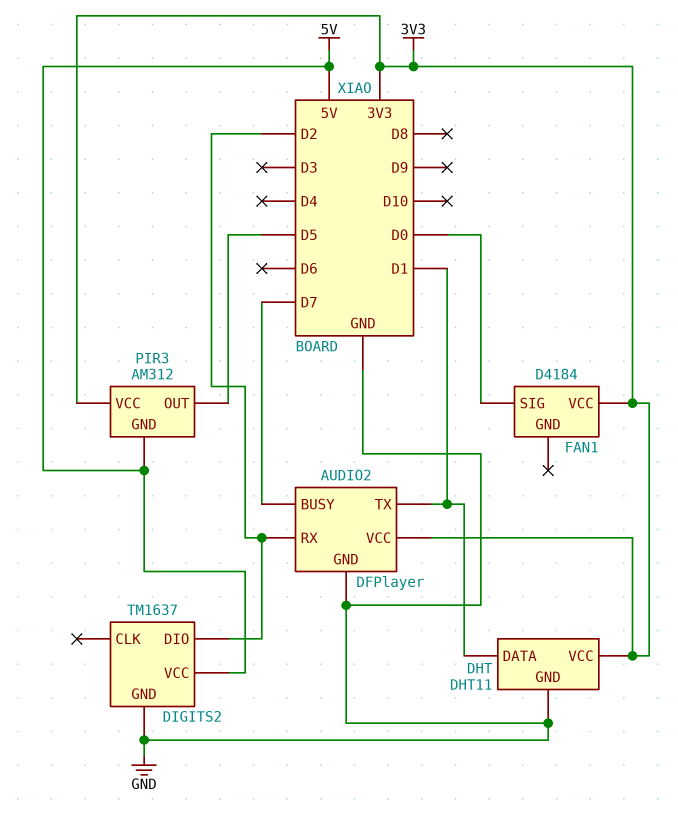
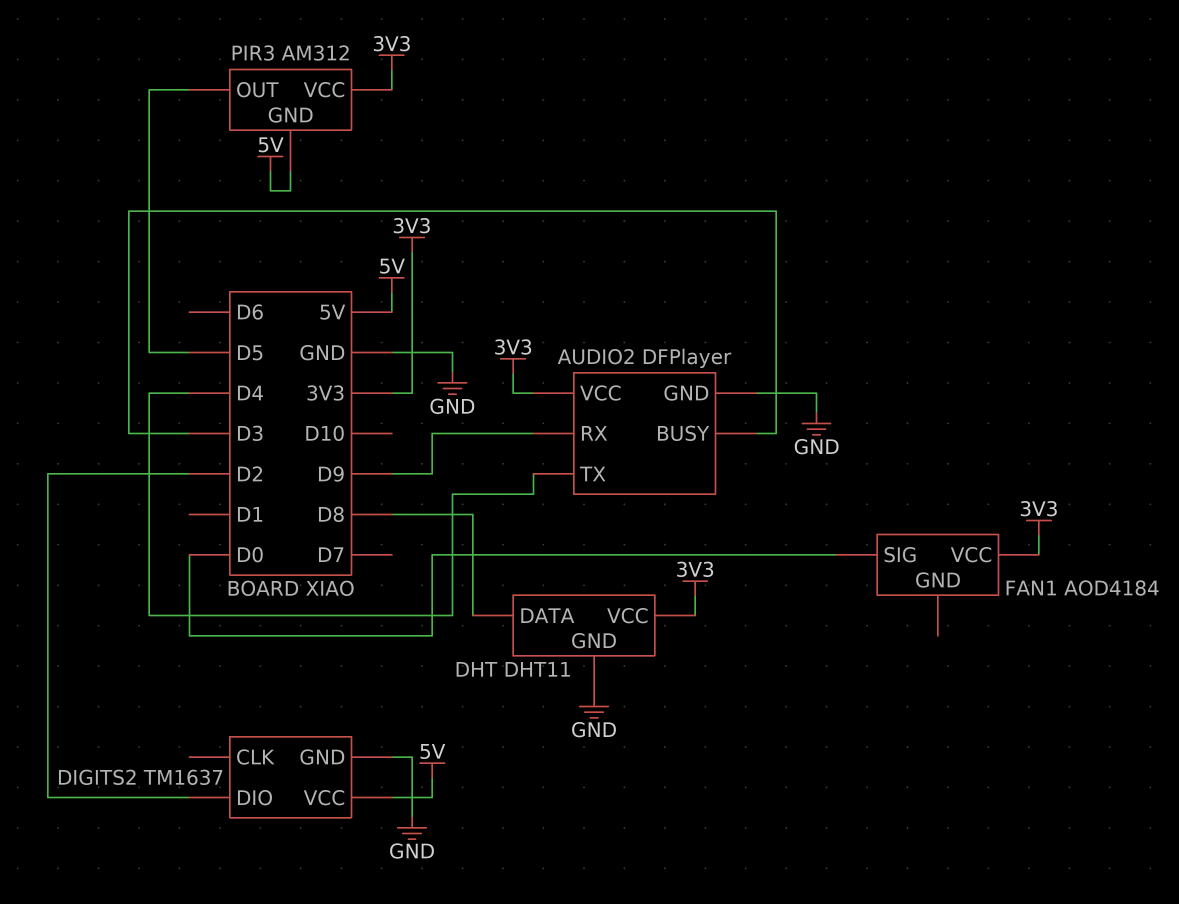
AUDIO2 pin BUSY: D7 -> D3
AUDIO2 pin RX: D2 -> D9
AUDIO2 pin TX: D1 -> D4
DHT pin DATA: D1 -> D8
FAN1: D4184 -> AOD4184

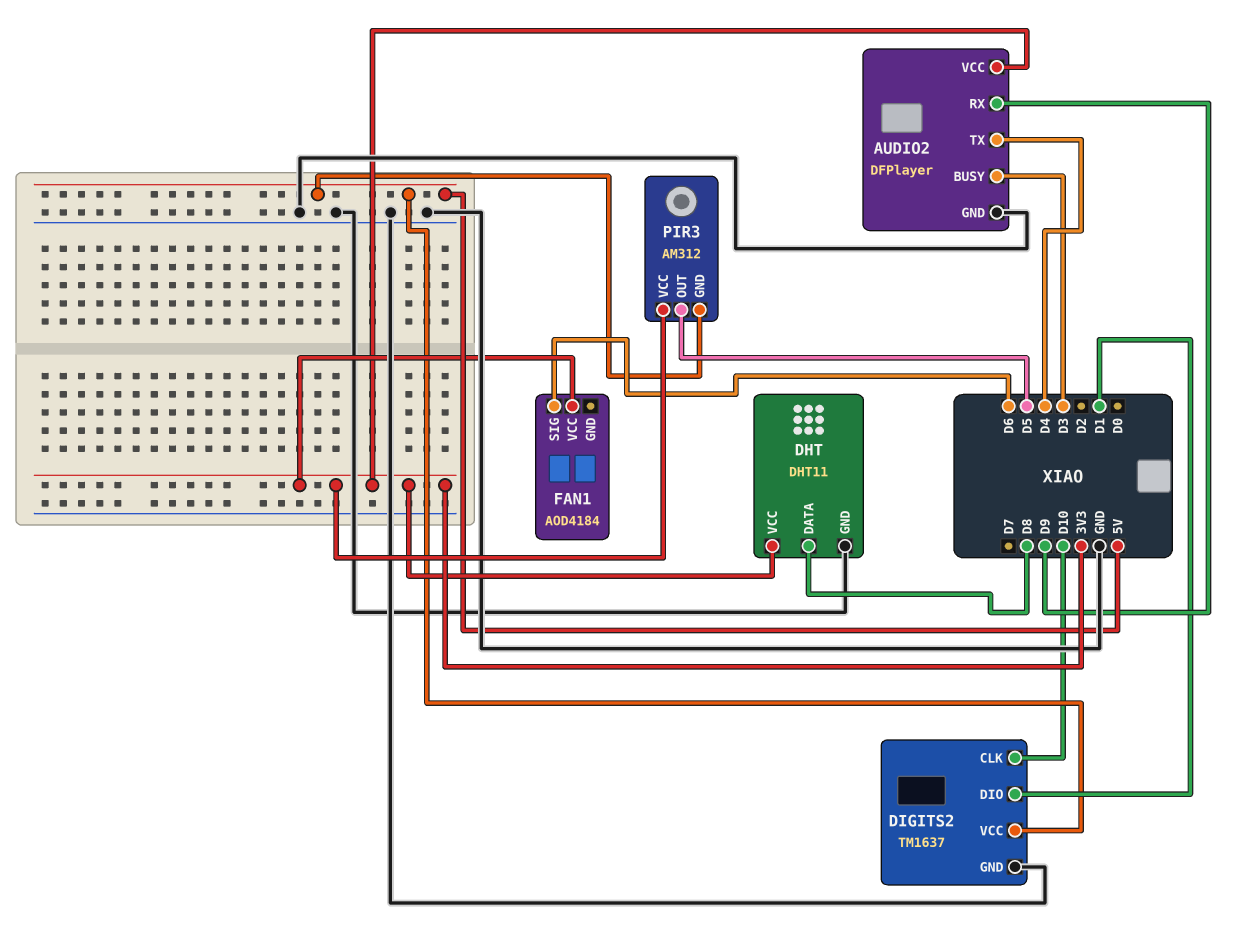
DIGITS2 pin CLK: none -> D10
DIGITS2 pin DIO: D2 -> D1
FAN1 pin SIG: D0 -> D6

